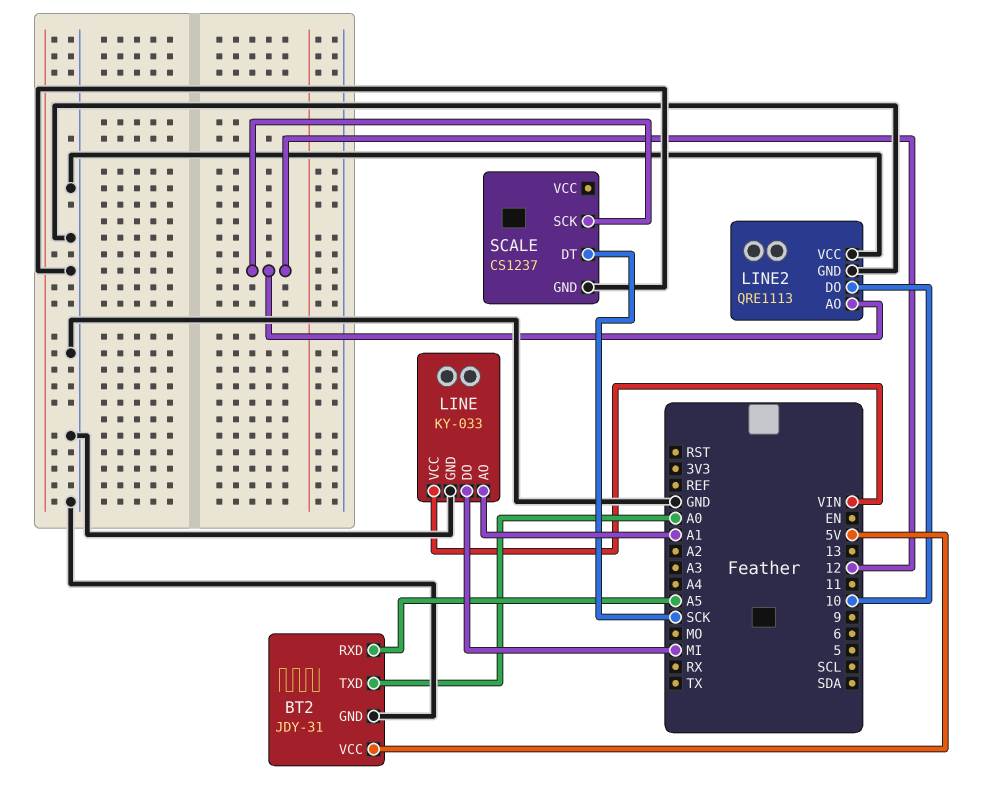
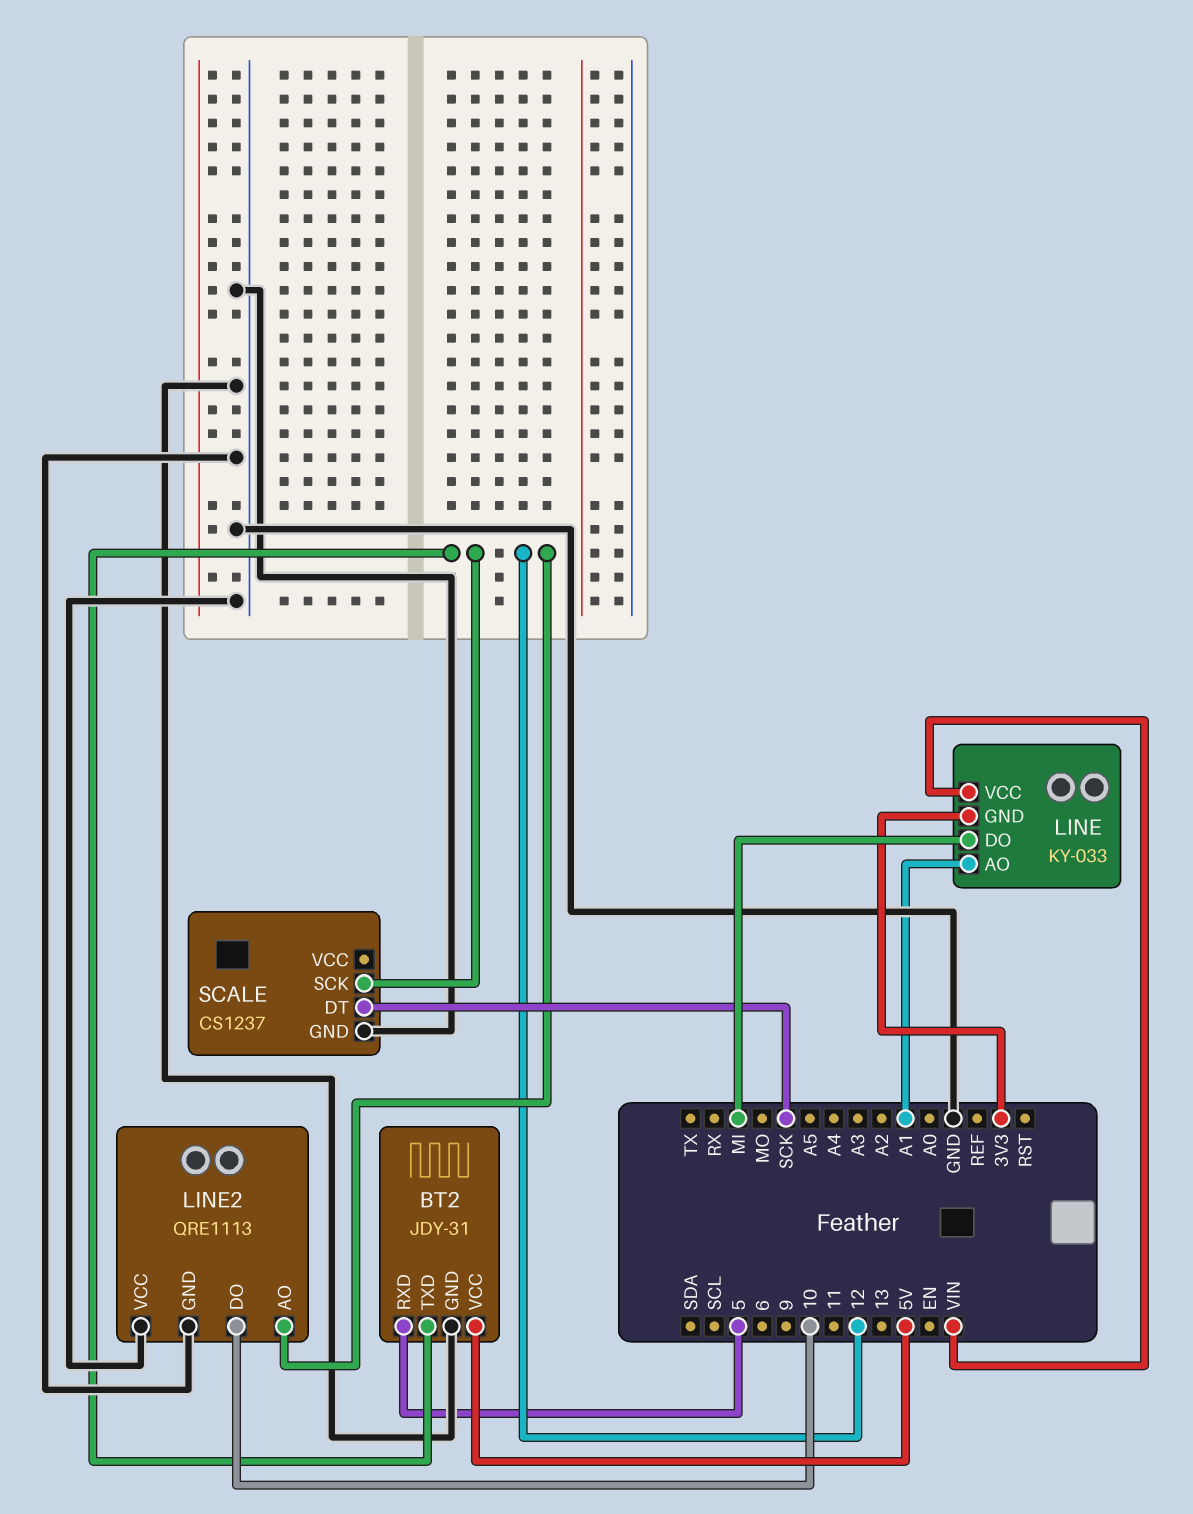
BT2 pin RXD: A5 -> 5
BT2 pin TXD: A0 -> 12
LINE pin GND: GND -> 3V3

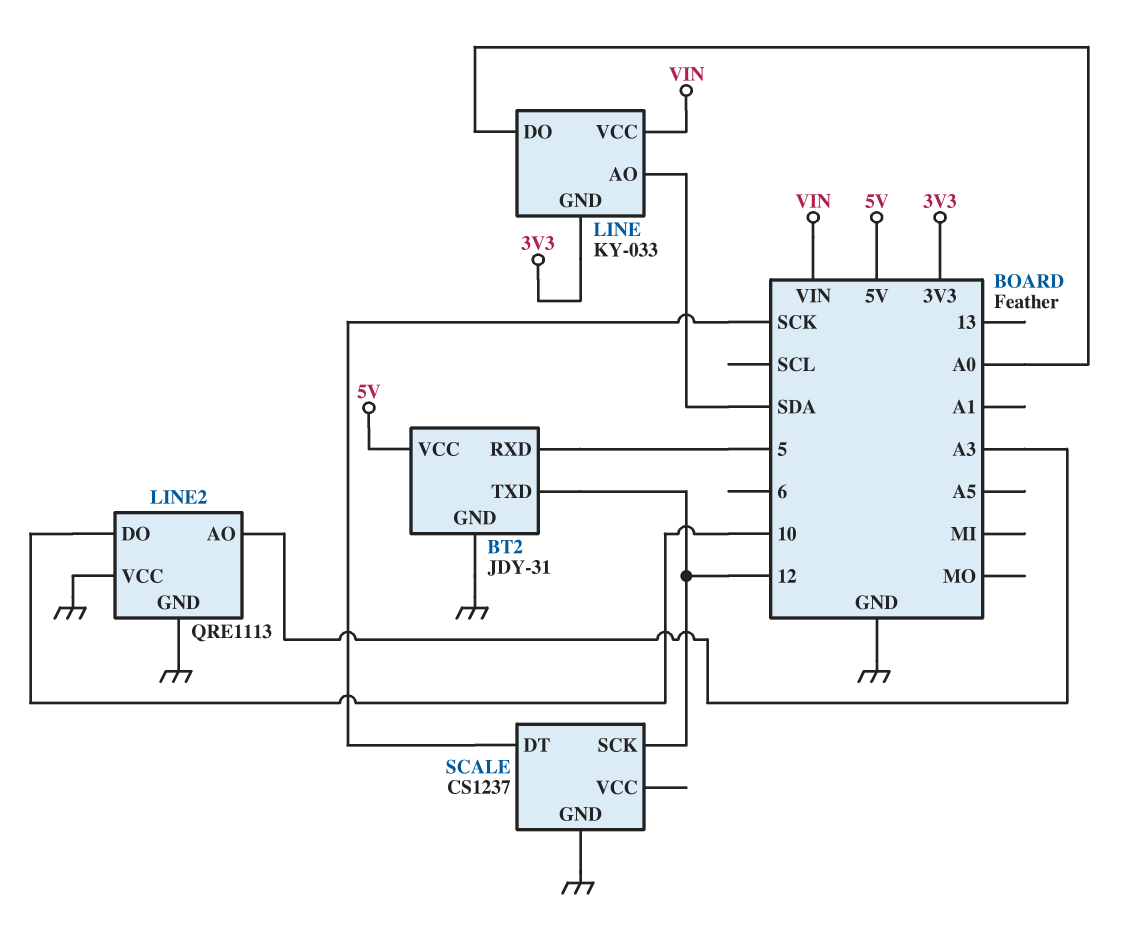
LINE pin AO: A1 -> SDA
LINE pin DO: MI -> A0
LINE2 pin AO: 12 -> A3

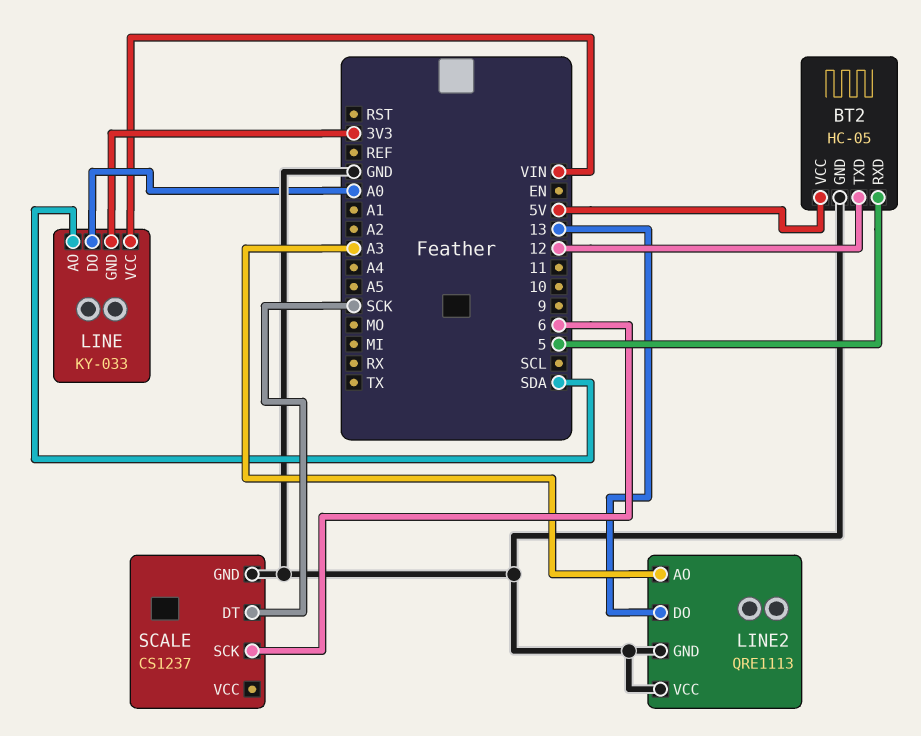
BT2: JDY-31 -> HC-05
LINE2 pin DO: 10 -> 13
SCALE pin SCK: 12 -> 6

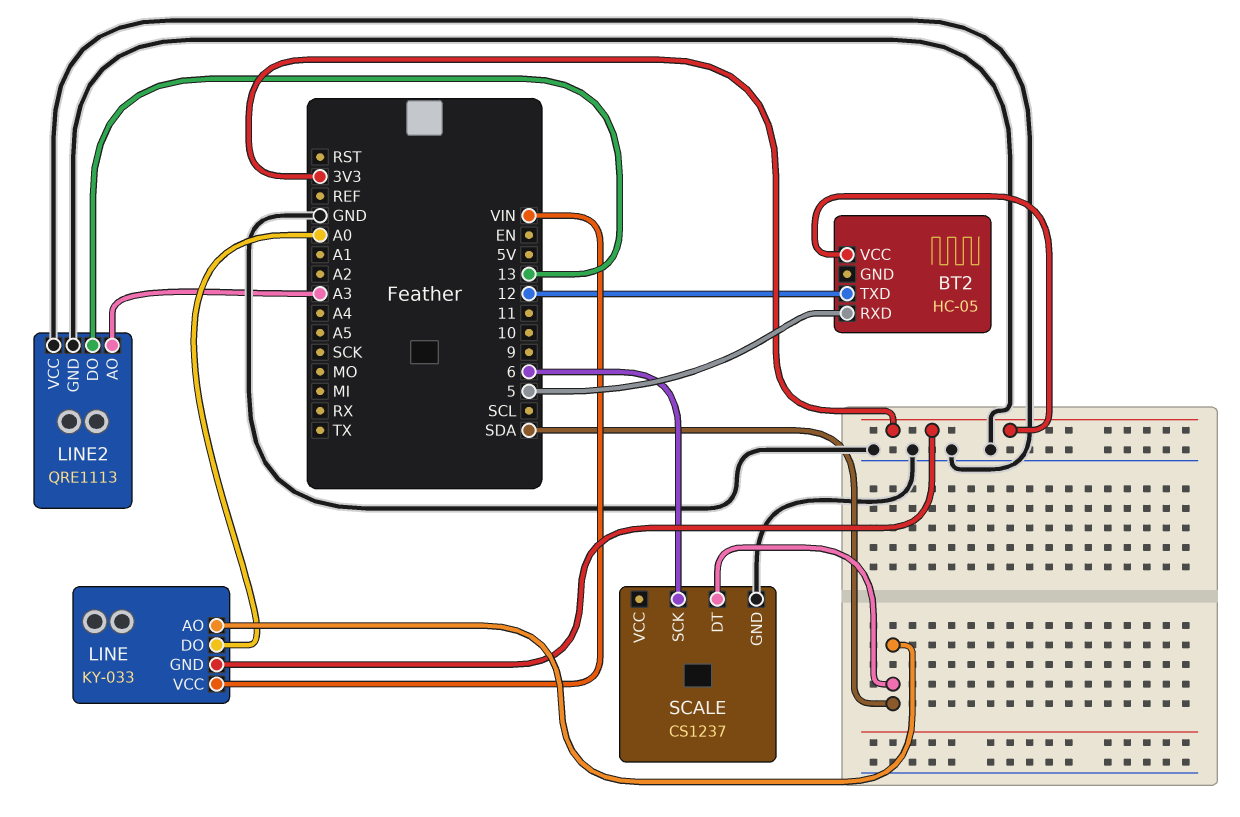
BT2 pin GND: GND -> none
BT2 pin VCC: 5V -> 3V3
SCALE pin DT: SCK -> SDA

